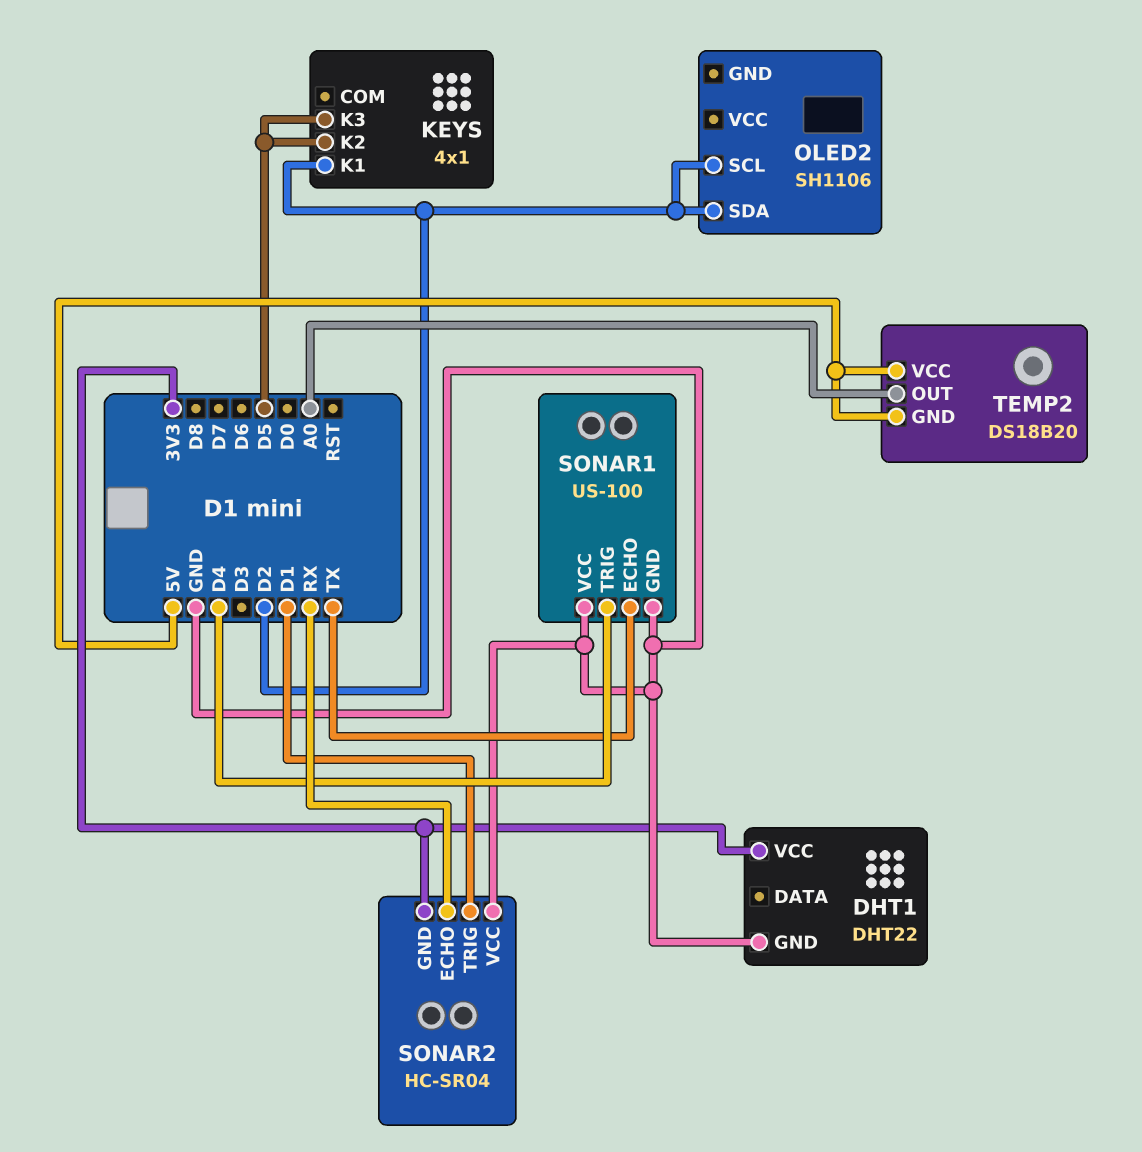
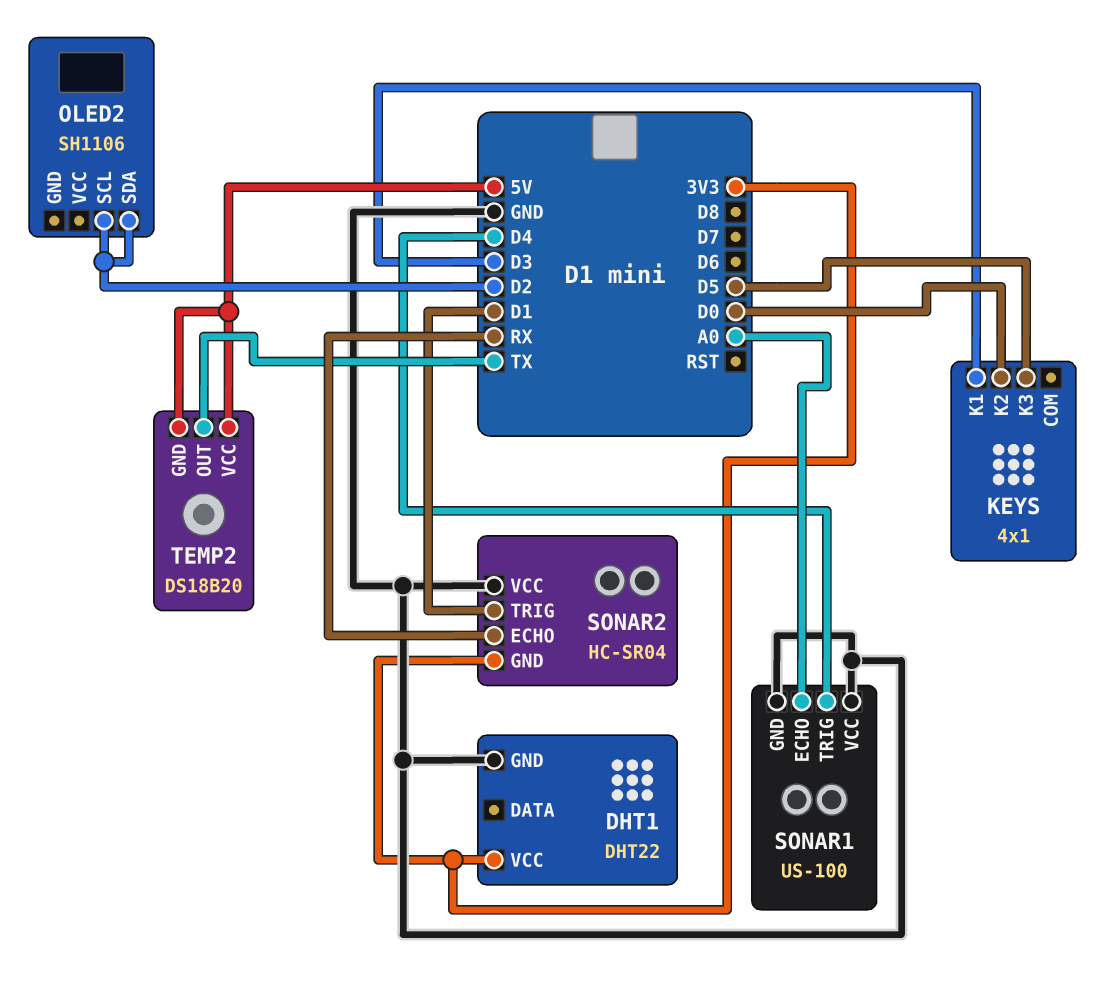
KEYS pin K1: D2 -> D3
KEYS pin K2: D5 -> D0
SONAR1 pin ECHO: TX -> A0
TEMP2 pin OUT: A0 -> TX

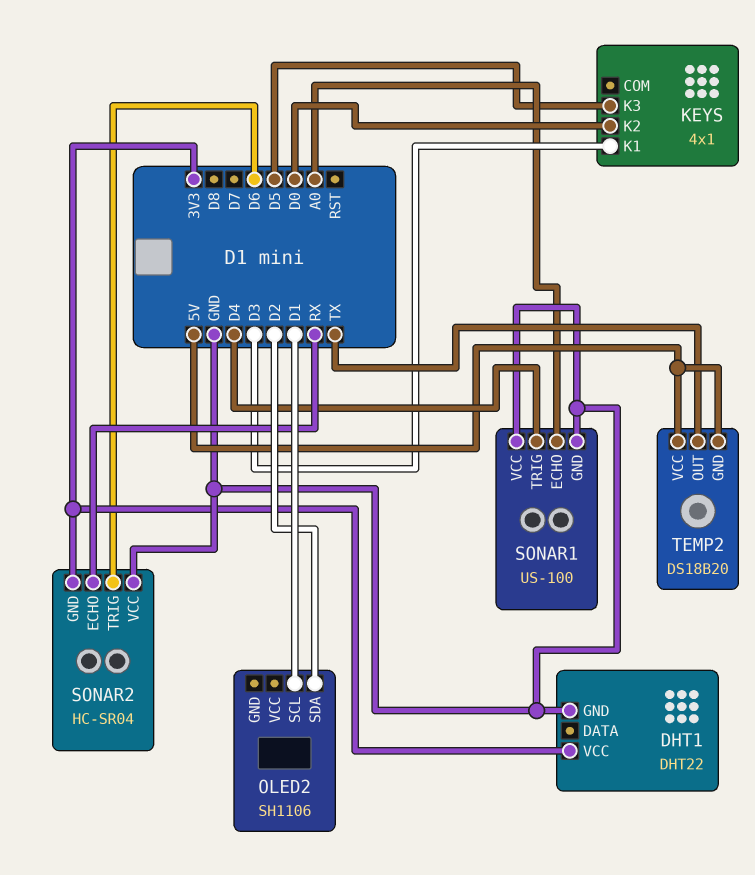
OLED2 pin SCL: D2 -> D1
SONAR2 pin TRIG: D1 -> D6

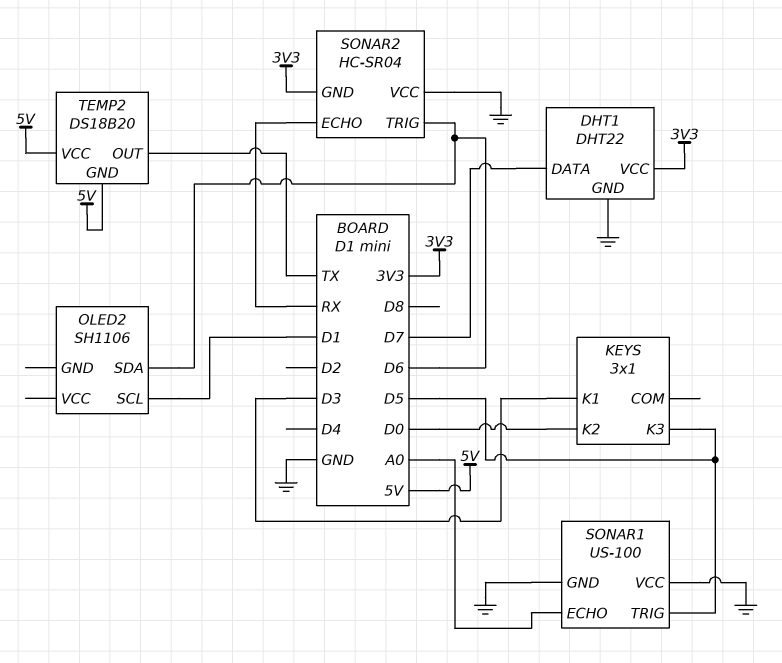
DHT1 pin DATA: none -> D7
KEYS: 4x1 -> 3x1
OLED2 pin SDA: D2 -> D6
SONAR1 pin TRIG: D4 -> D5

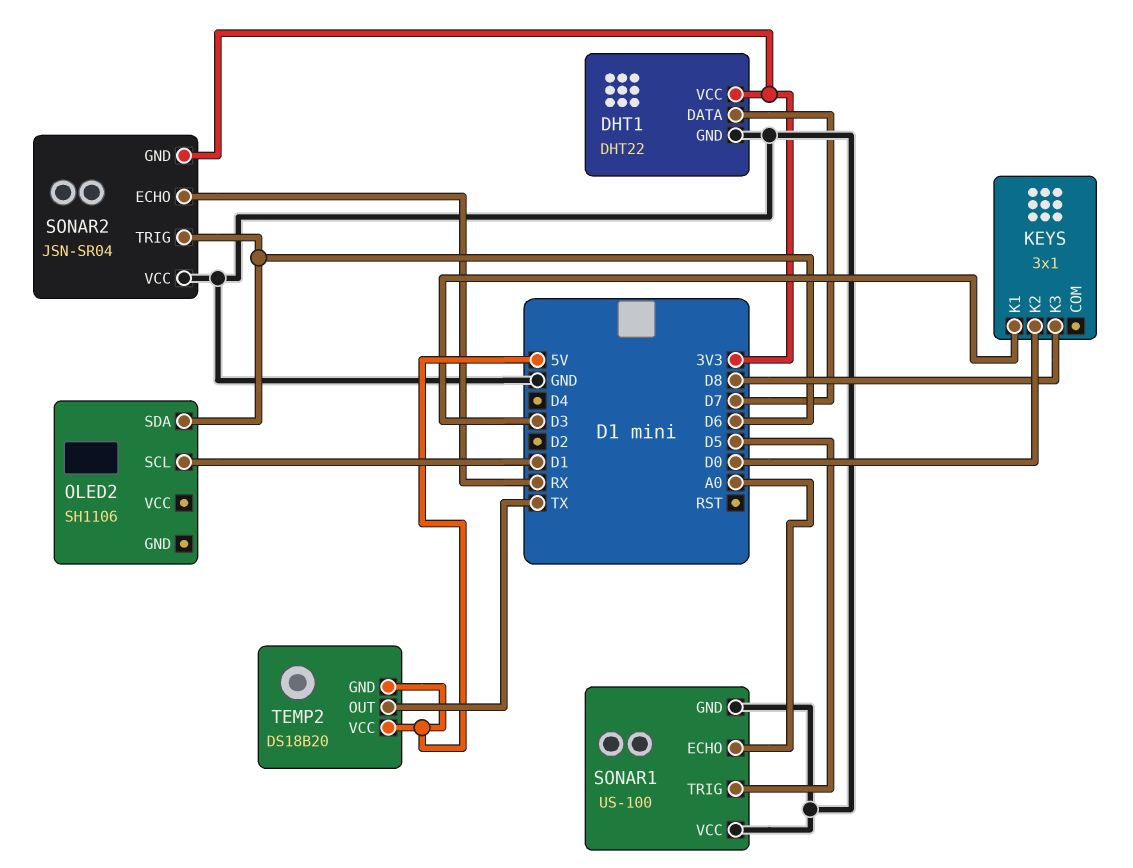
KEYS pin K3: D5 -> D8
SONAR2: HC-SR04 -> JSN-SR04

